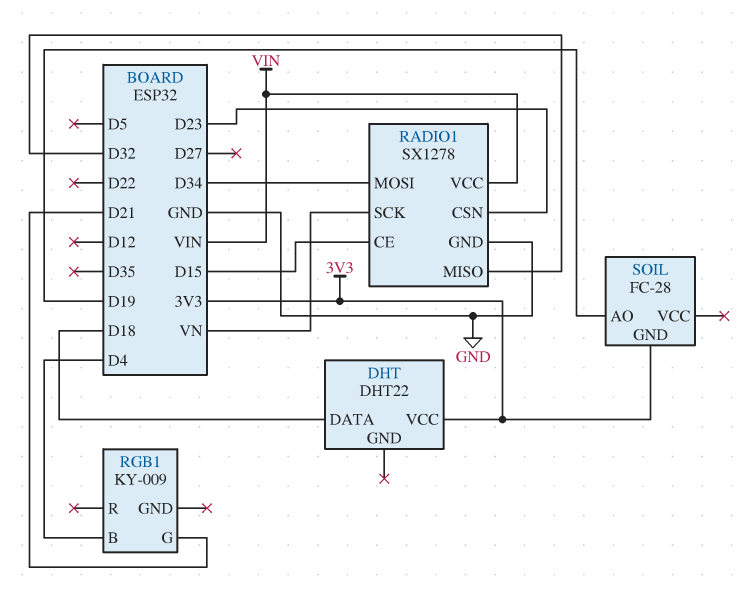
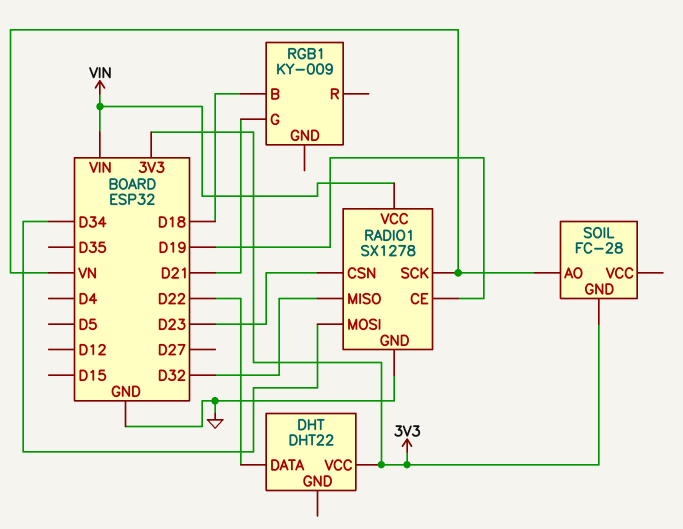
DHT pin DATA: D18 -> D22
RADIO1 pin CE: D15 -> D19
RGB1 pin B: D4 -> D18
SOIL pin AO: D19 -> VN

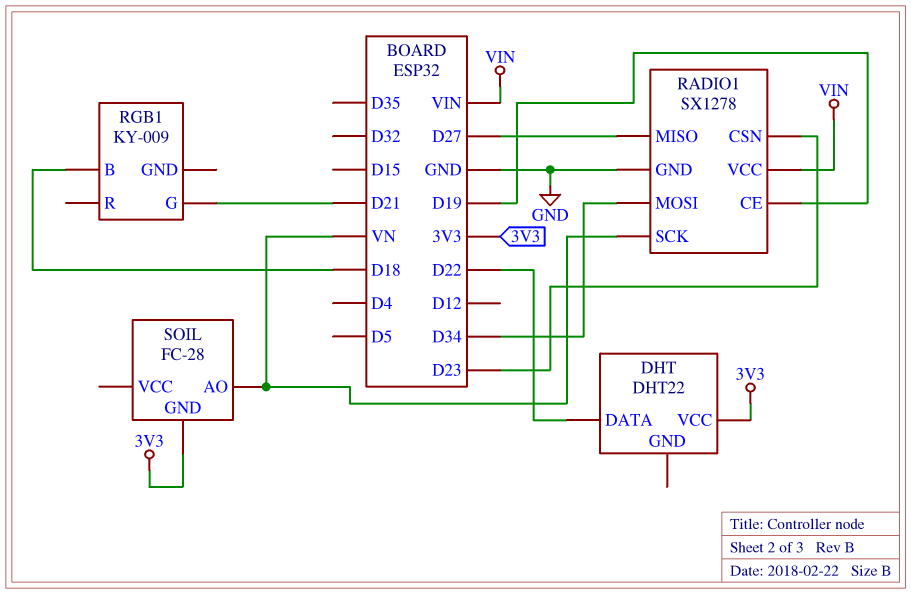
RADIO1 pin MISO: D32 -> D27

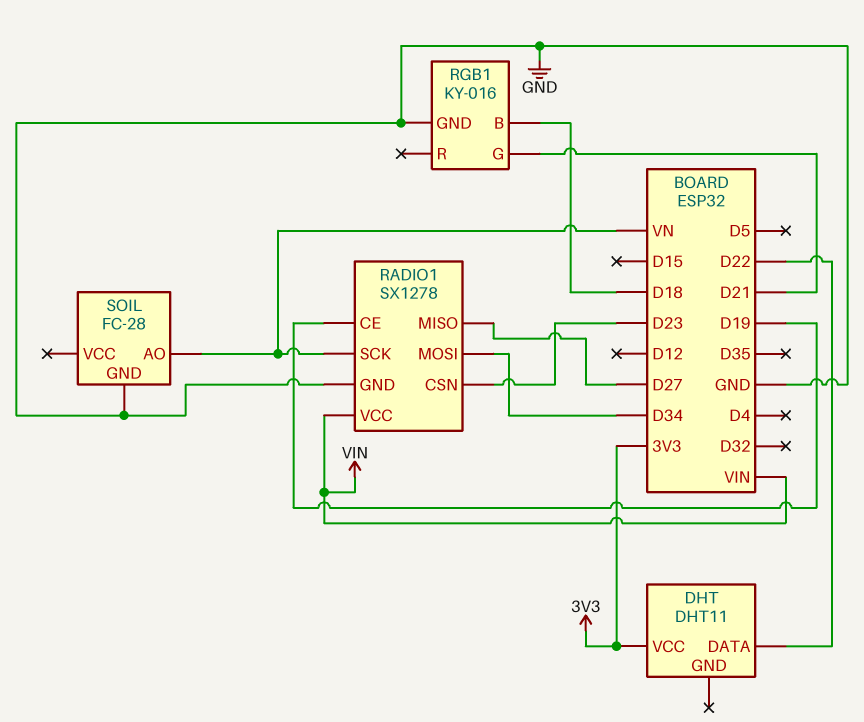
DHT: DHT22 -> DHT11
RGB1: KY-009 -> KY-016
RGB1 pin GND: none -> GND
SOIL pin GND: 3V3 -> GND

